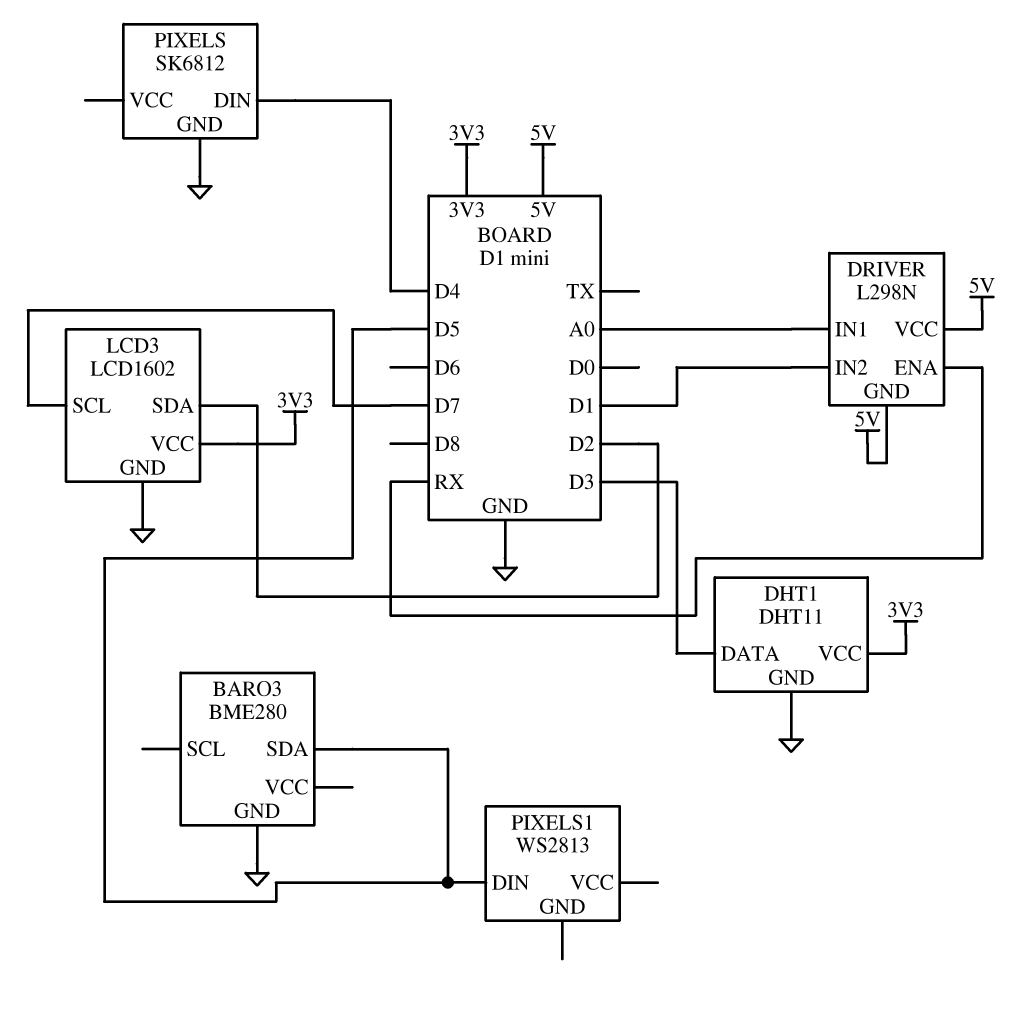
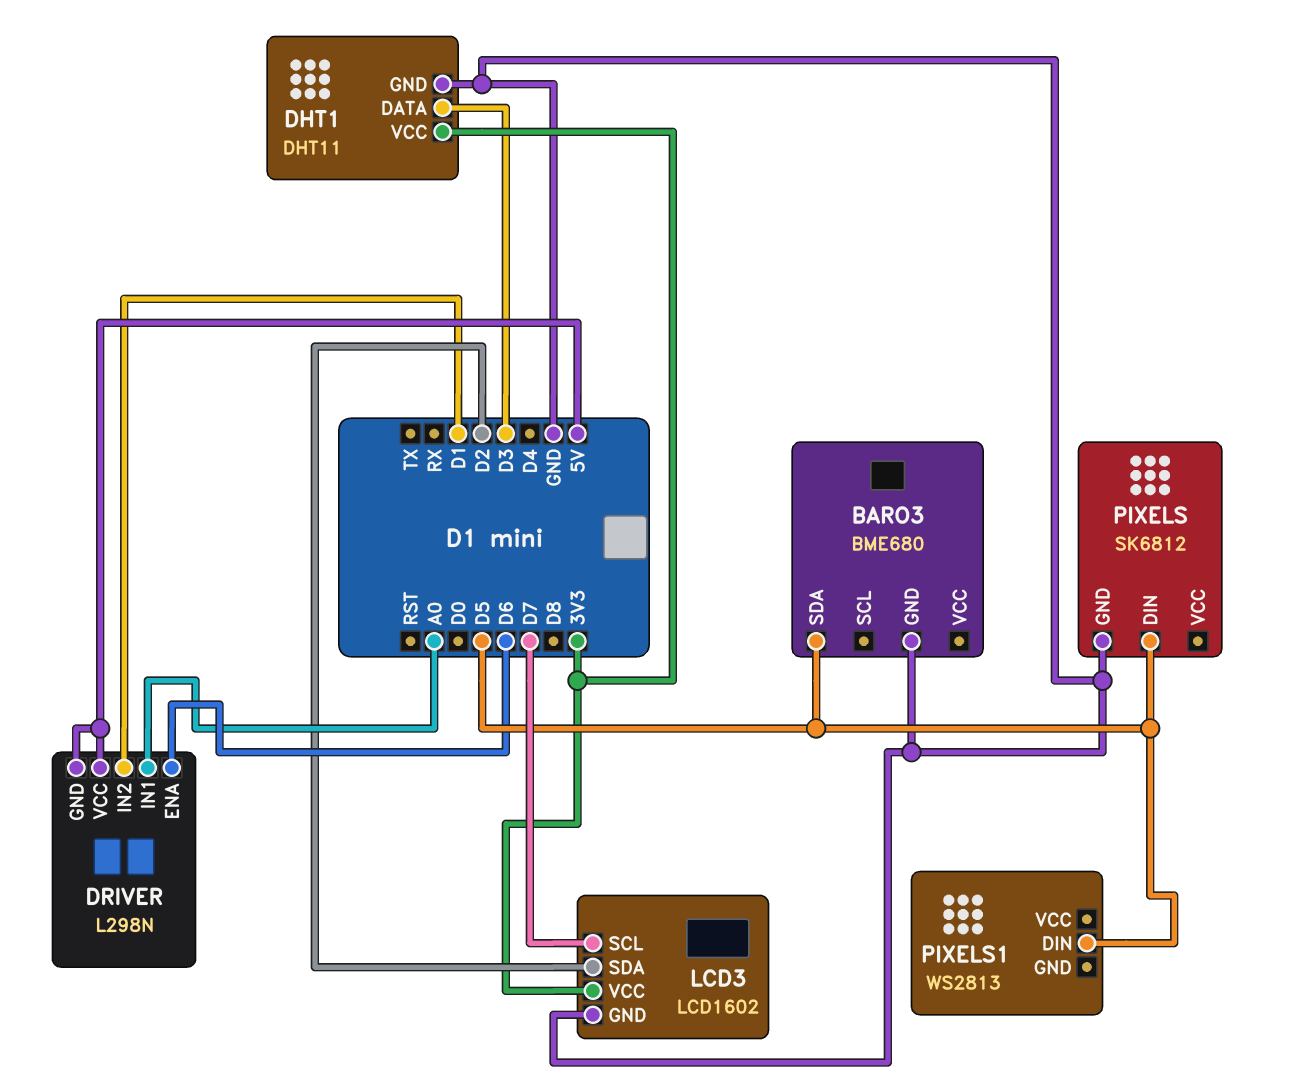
BARO3: BME280 -> BME680
DRIVER pin ENA: RX -> D6
PIXELS pin DIN: D4 -> D5

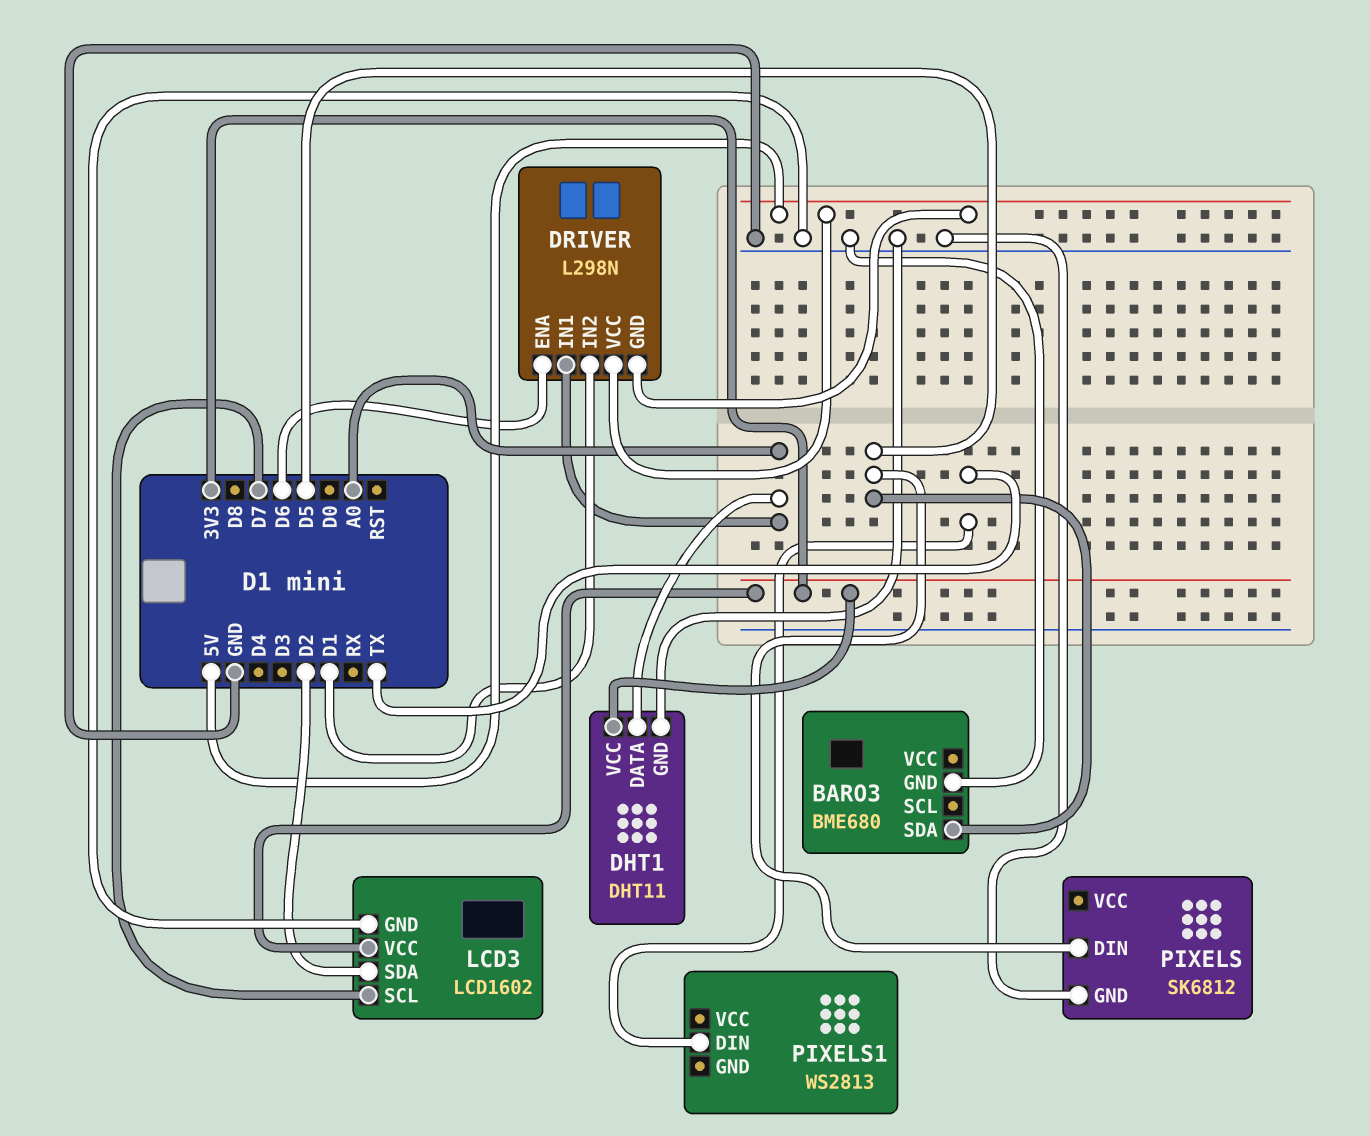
DHT1 pin DATA: D3 -> A0
PIXELS1 pin DIN: D5 -> TX

